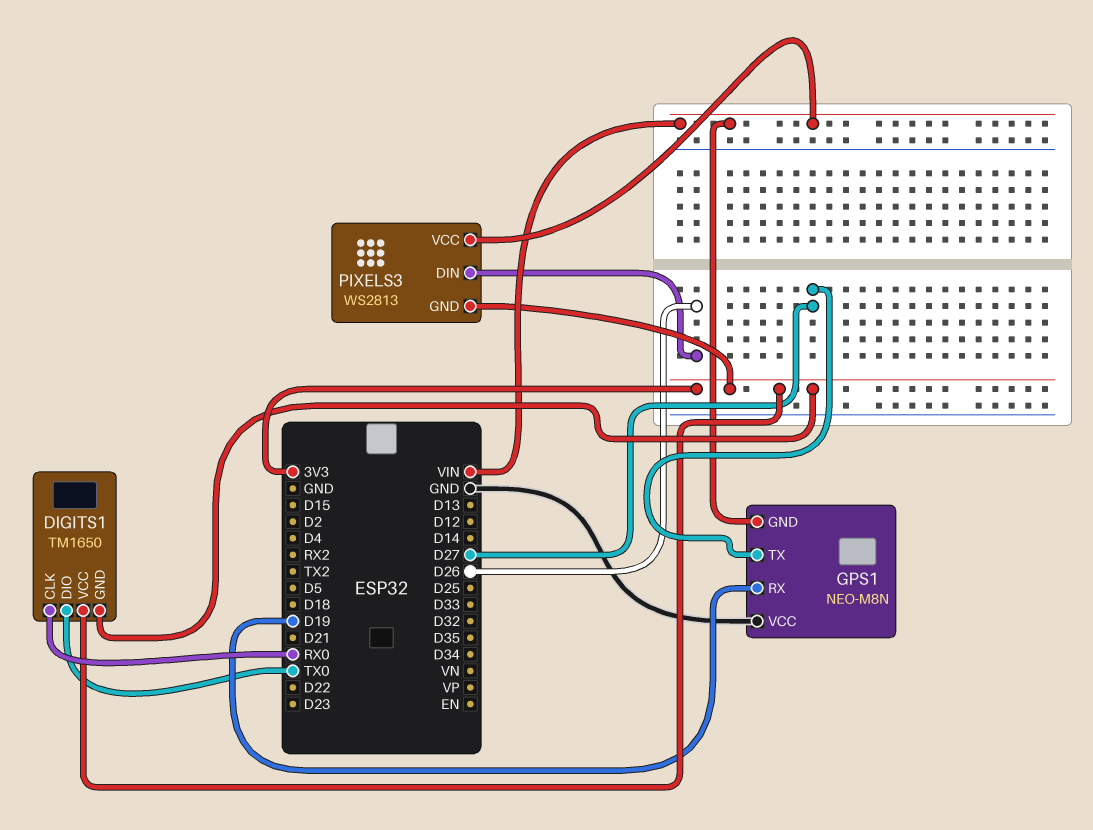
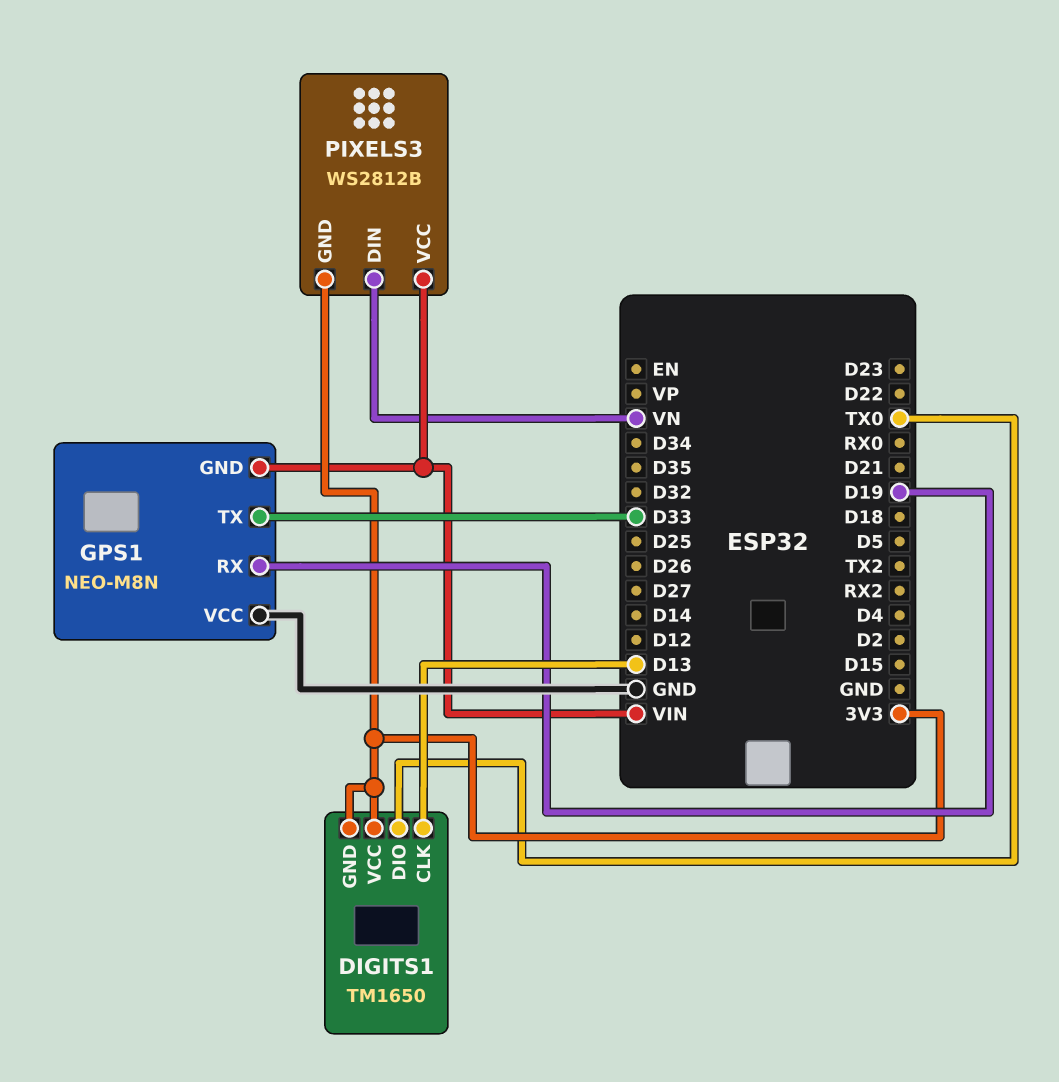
DIGITS1 pin CLK: RX0 -> D13
GPS1 pin TX: D27 -> D33
PIXELS3: WS2813 -> WS2812B
PIXELS3 pin DIN: D26 -> VN

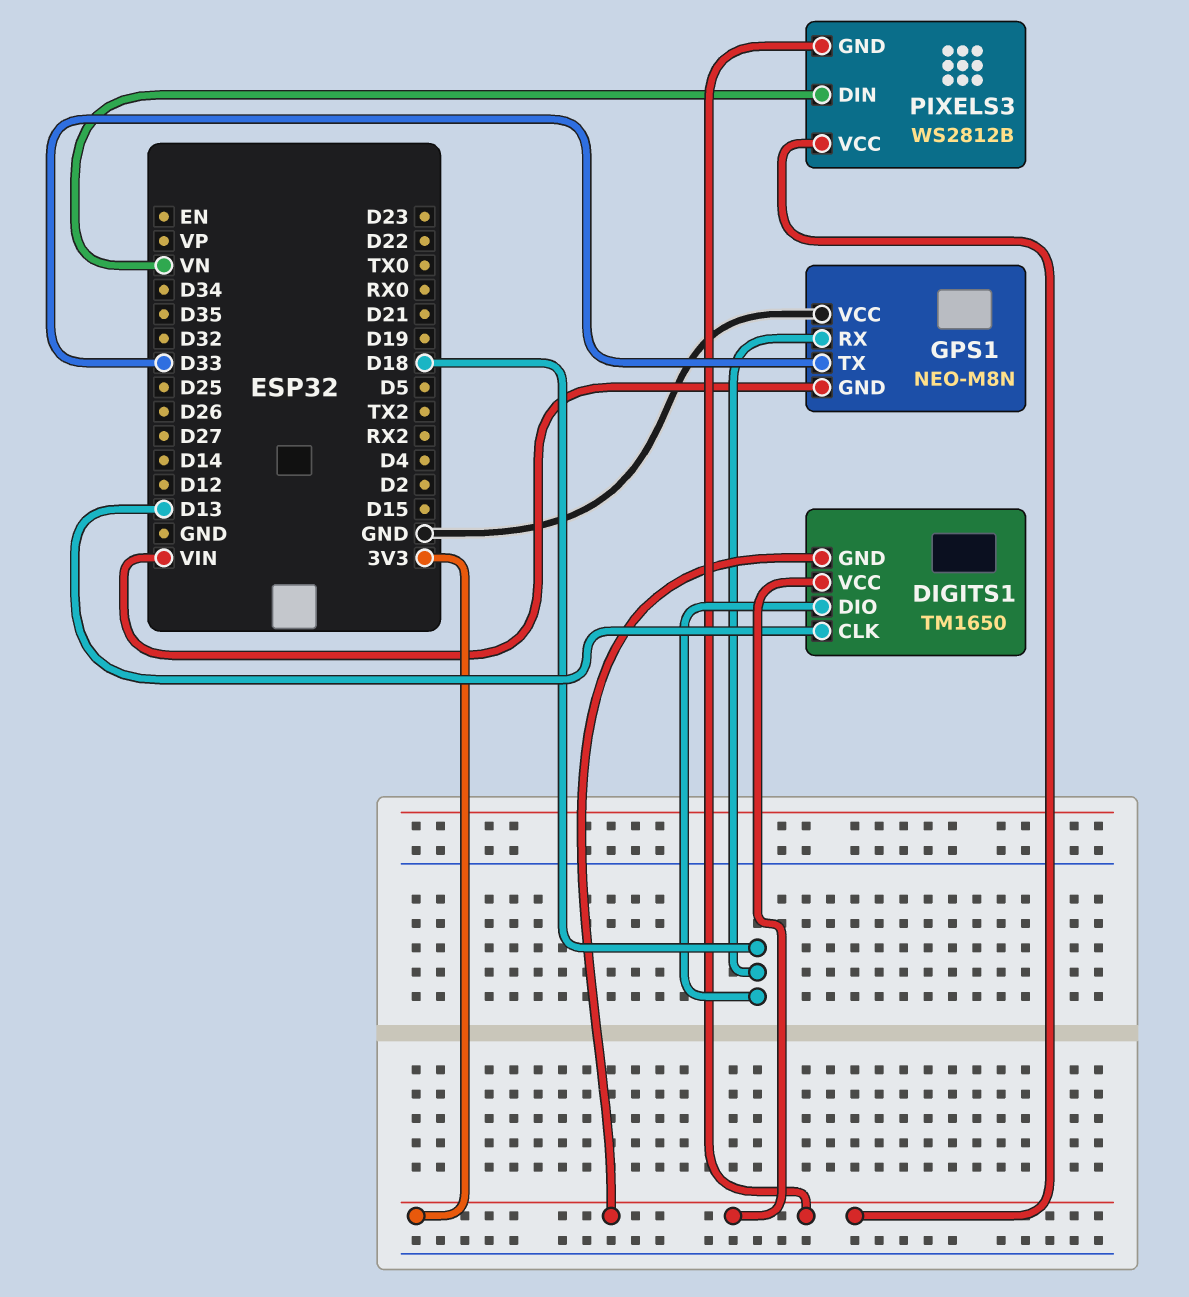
DIGITS1 pin DIO: TX0 -> D18
GPS1 pin RX: D19 -> D18
PIXELS3 pin VCC: VIN -> 3V3

